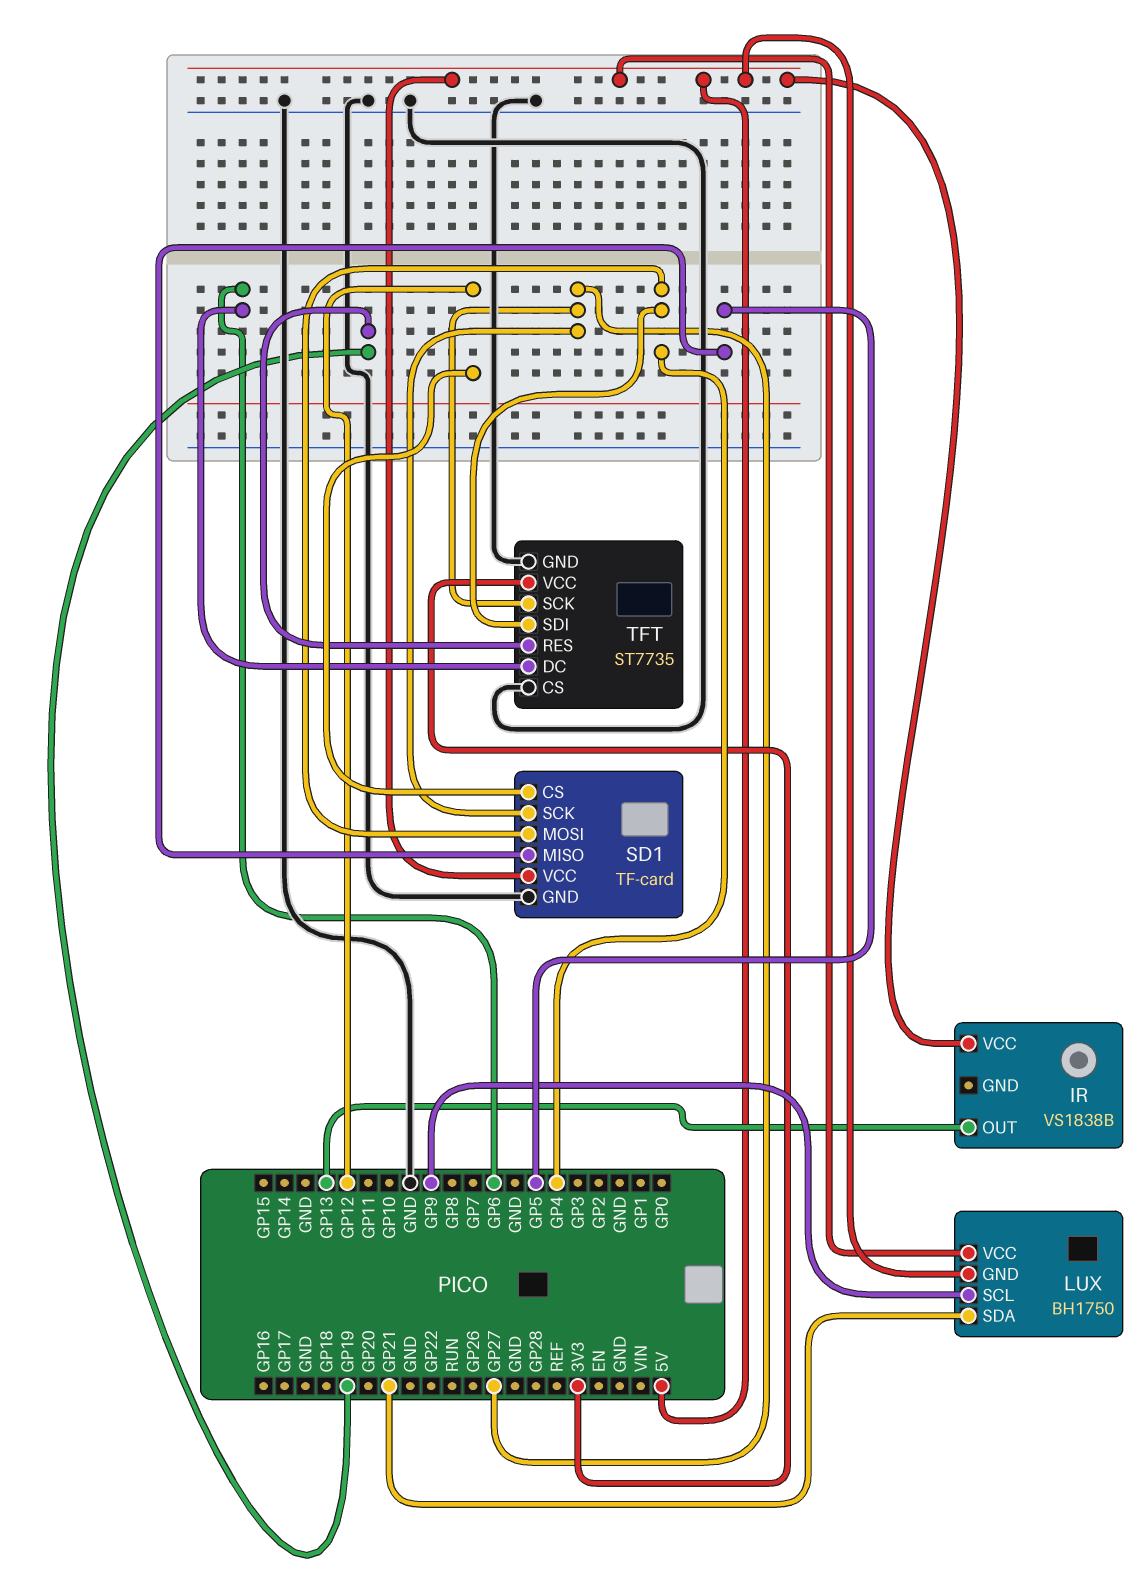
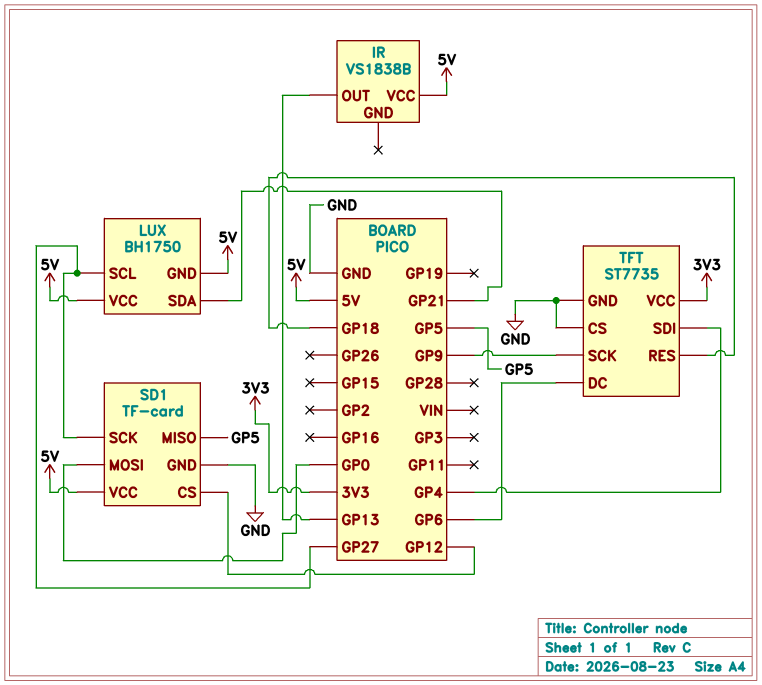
LUX pin SCL: GP9 -> GP27
SD1 pin MOSI: GP4 -> GP0
TFT pin RES: GP19 -> GP18
TFT pin SCK: GP27 -> GP9

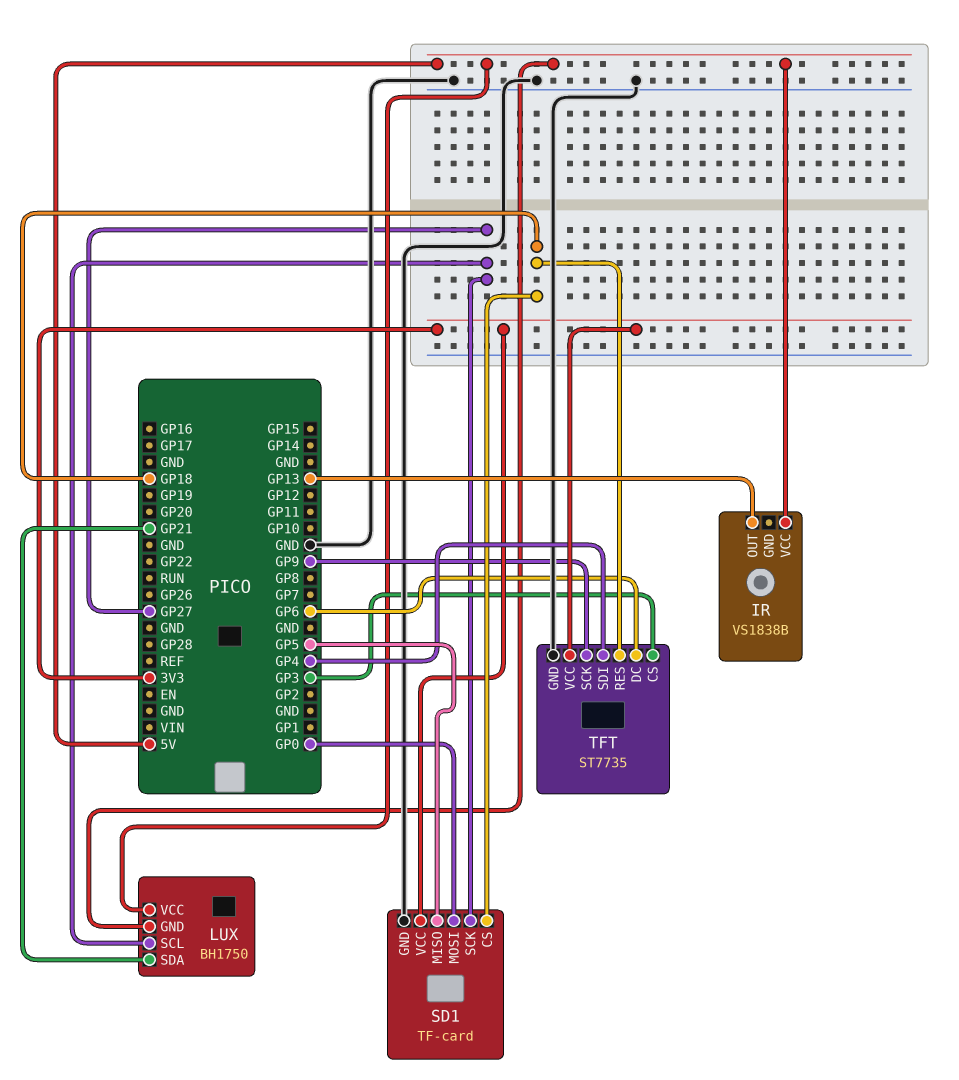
SD1 pin CS: GP12 -> GP18
SD1 pin VCC: 5V -> 3V3
TFT pin CS: GND -> GP3

